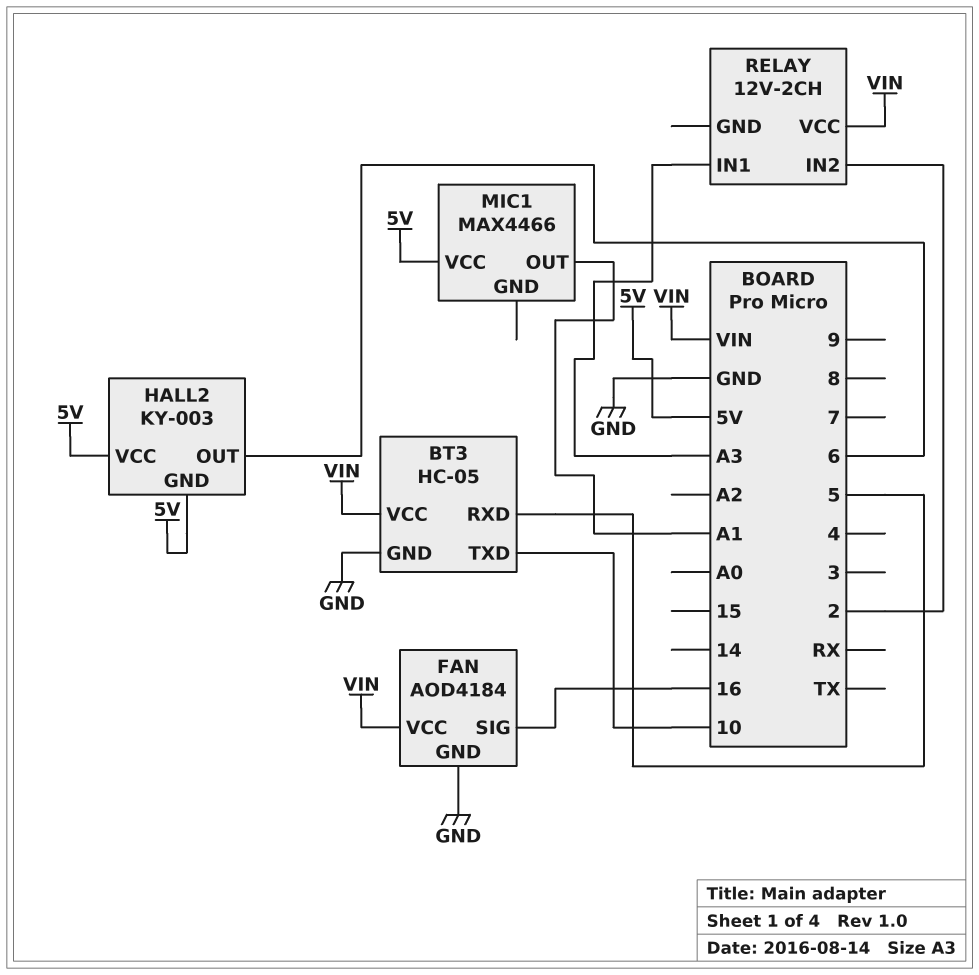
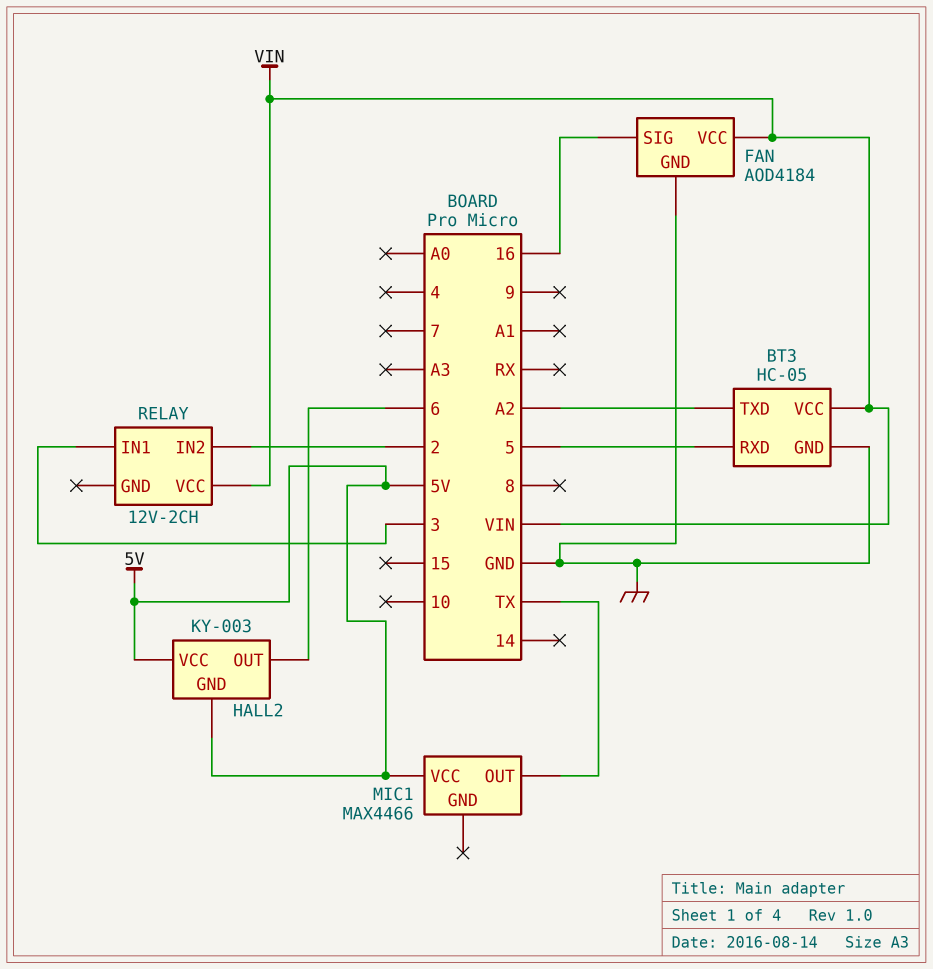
BT3 pin TXD: 10 -> A2
MIC1 pin OUT: A1 -> TX
RELAY pin IN1: A3 -> 3

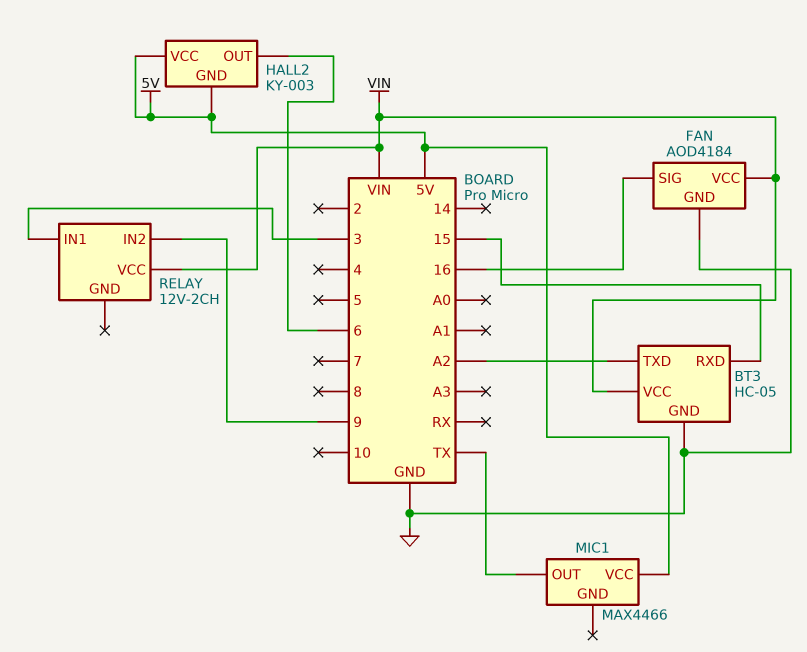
BT3 pin RXD: 5 -> 15
RELAY pin IN2: 2 -> 9

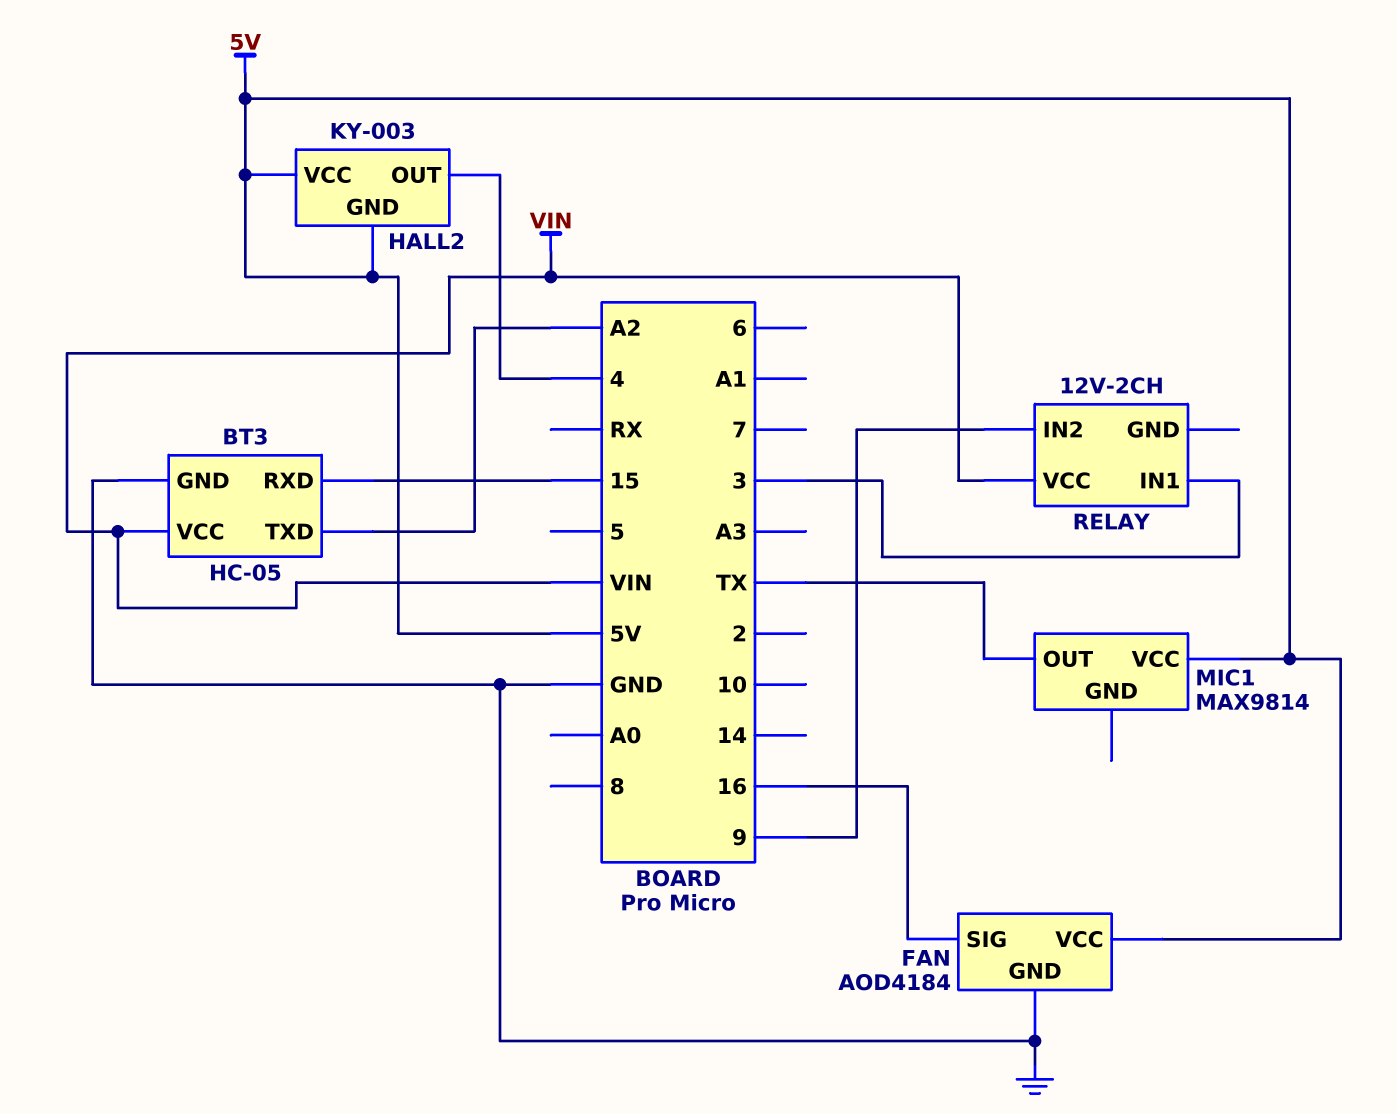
FAN pin VCC: VIN -> 5V
HALL2 pin OUT: 6 -> 4
MIC1: MAX4466 -> MAX9814

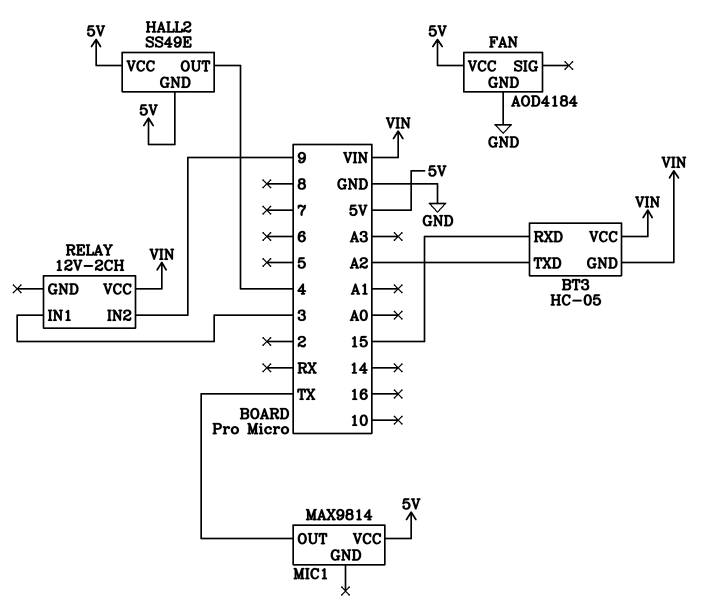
BT3 pin GND: GND -> VIN
FAN pin SIG: 16 -> none
HALL2: KY-003 -> SS49E

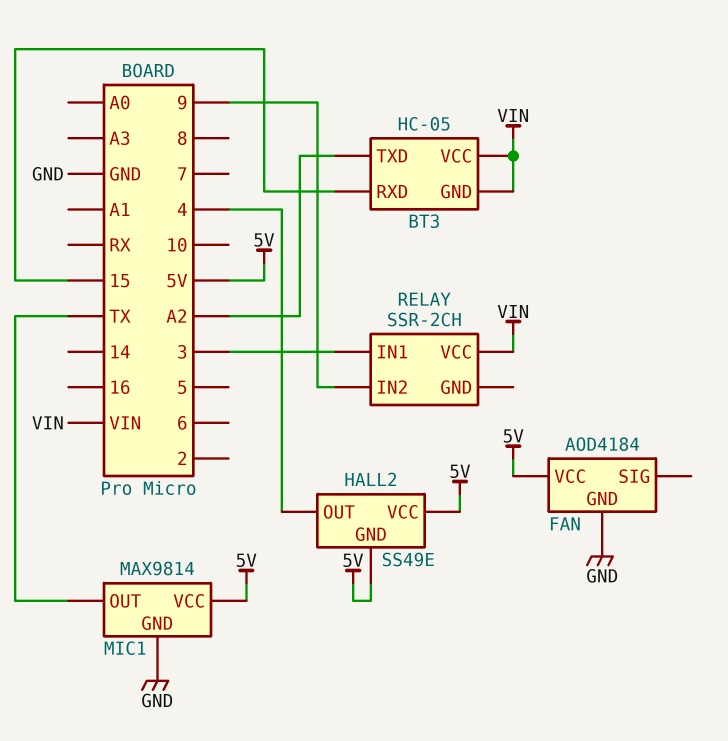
MIC1 pin GND: none -> GND
RELAY: 12V-2CH -> SSR-2CH

